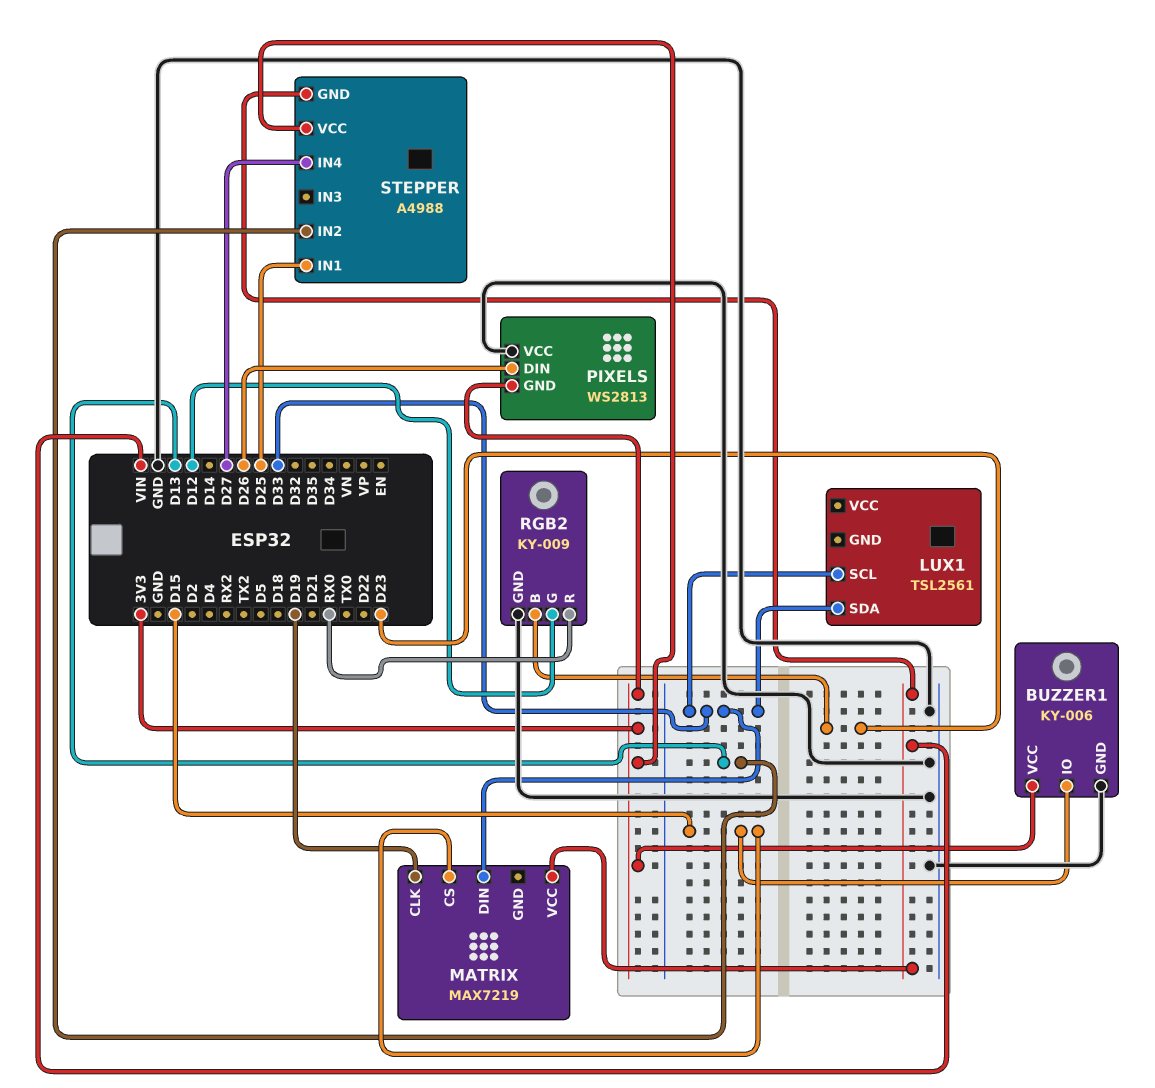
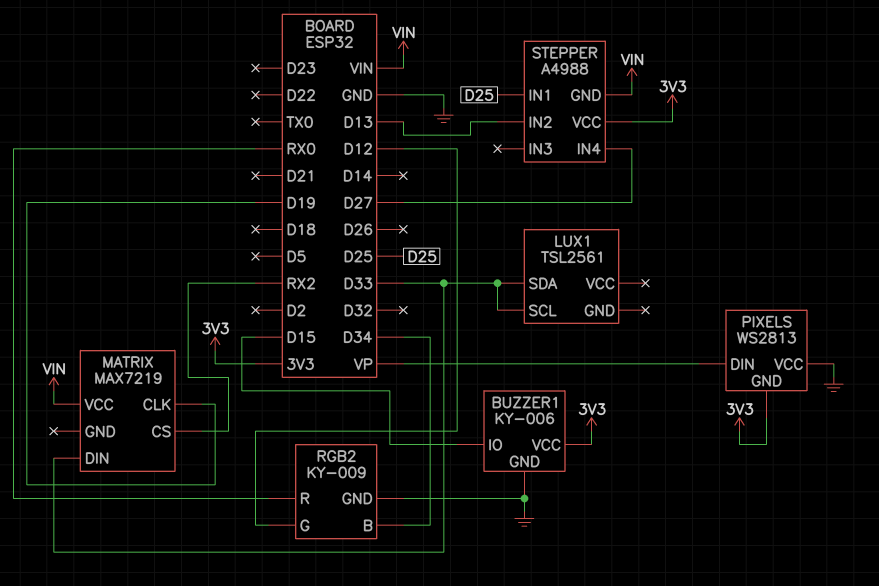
MATRIX pin CS: D15 -> RX2
PIXELS pin DIN: D26 -> VP
RGB2 pin B: D23 -> D34

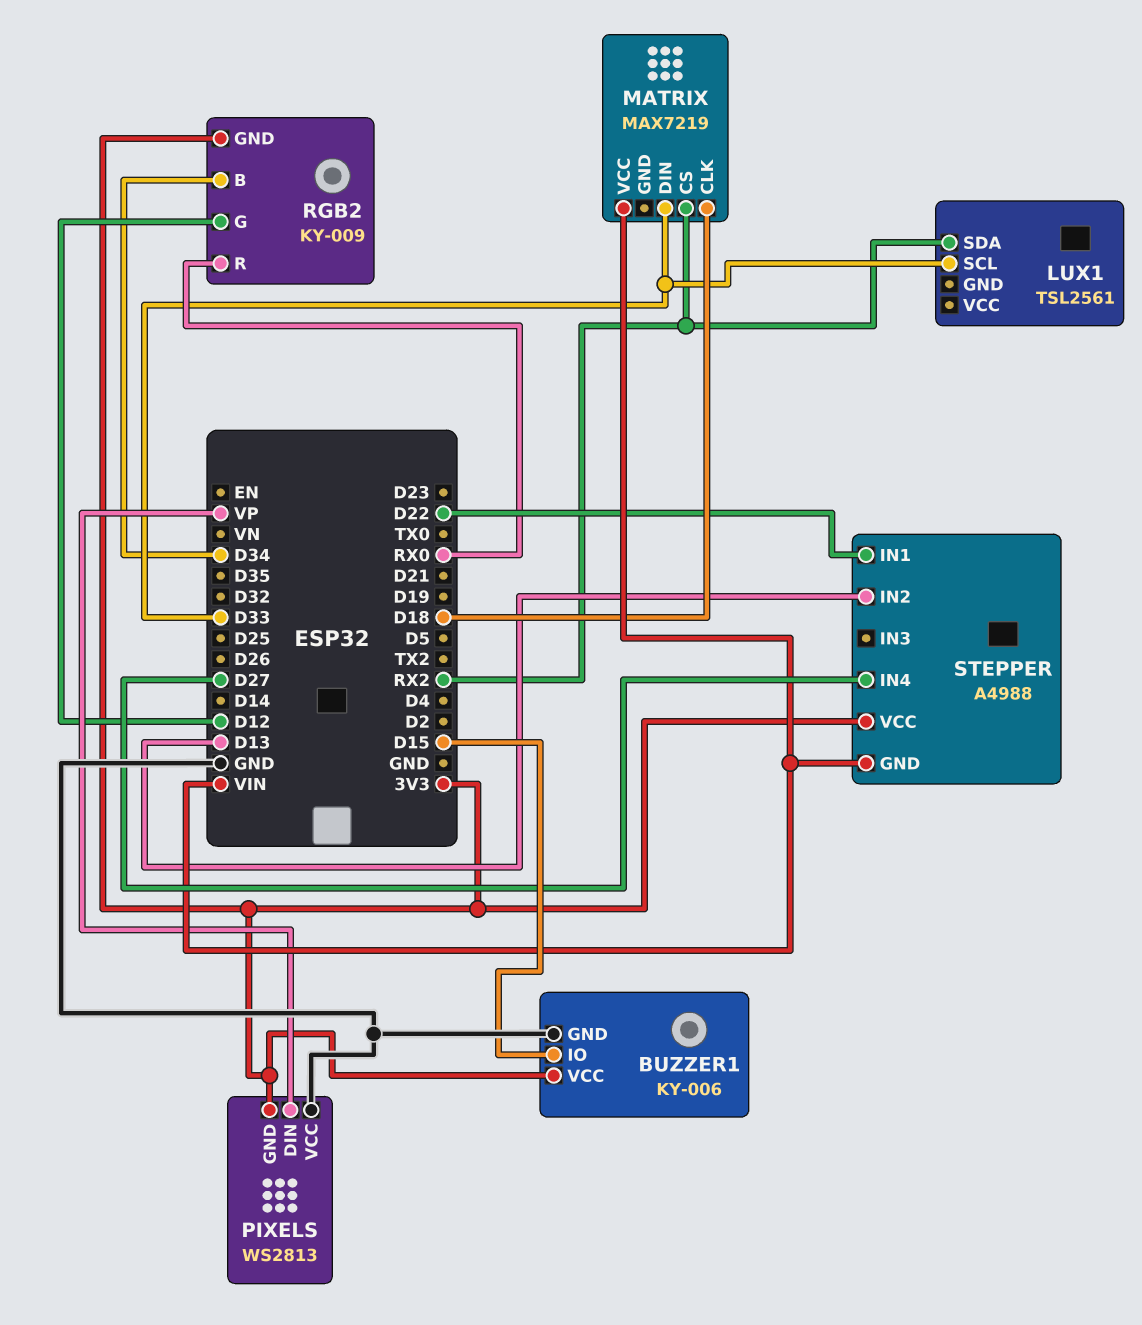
LUX1 pin SDA: D33 -> RX2
MATRIX pin CLK: D19 -> D18
RGB2 pin GND: GND -> 3V3
STEPPER pin IN1: D25 -> D22

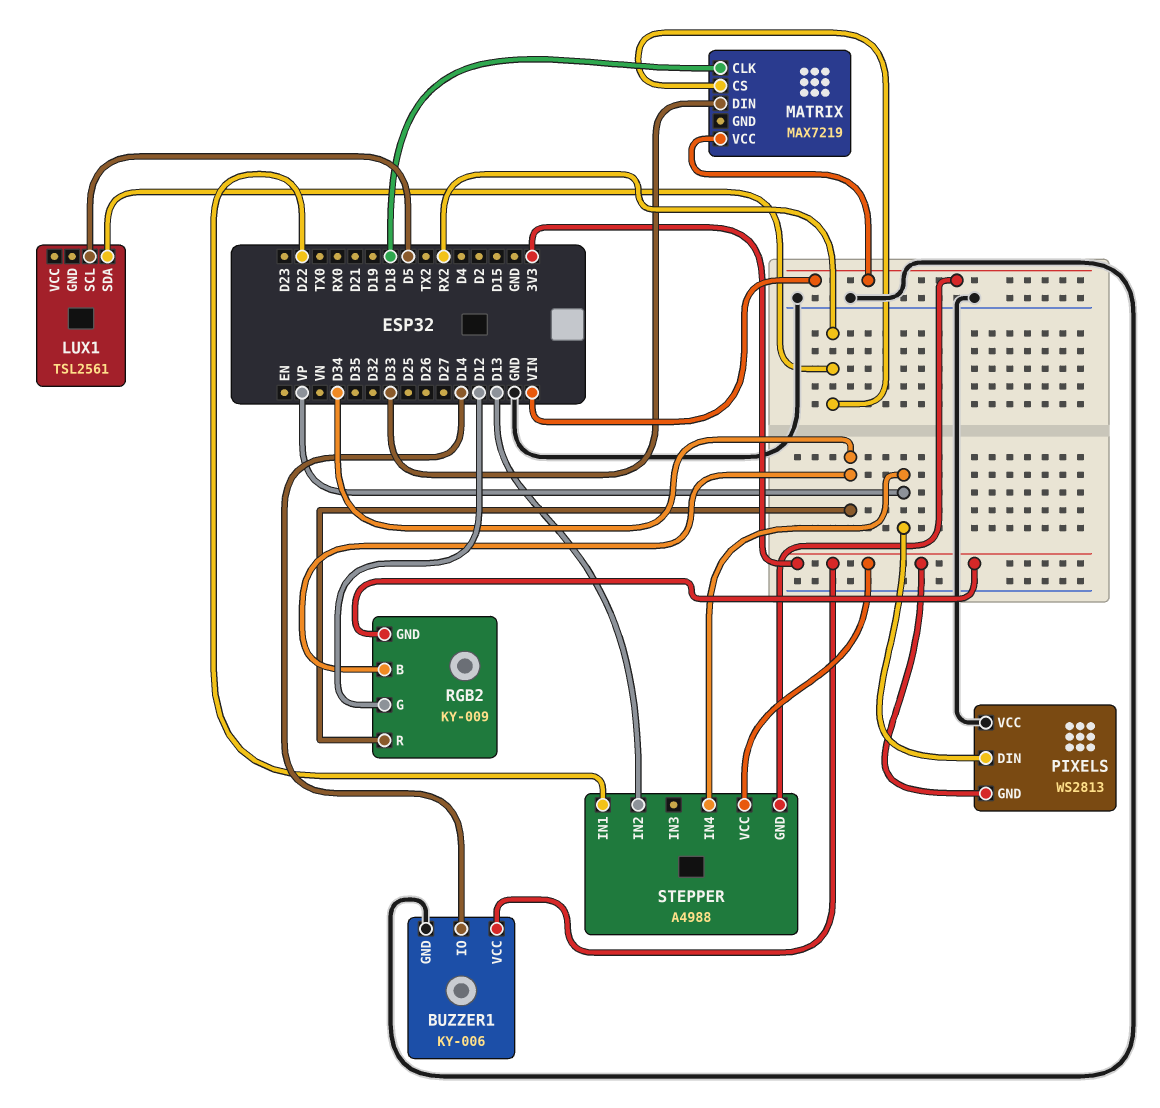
BUZZER1 pin IO: D15 -> D14
LUX1 pin SCL: D33 -> D5
RGB2 pin R: RX0 -> D34
STEPPER pin IN4: D27 -> VP

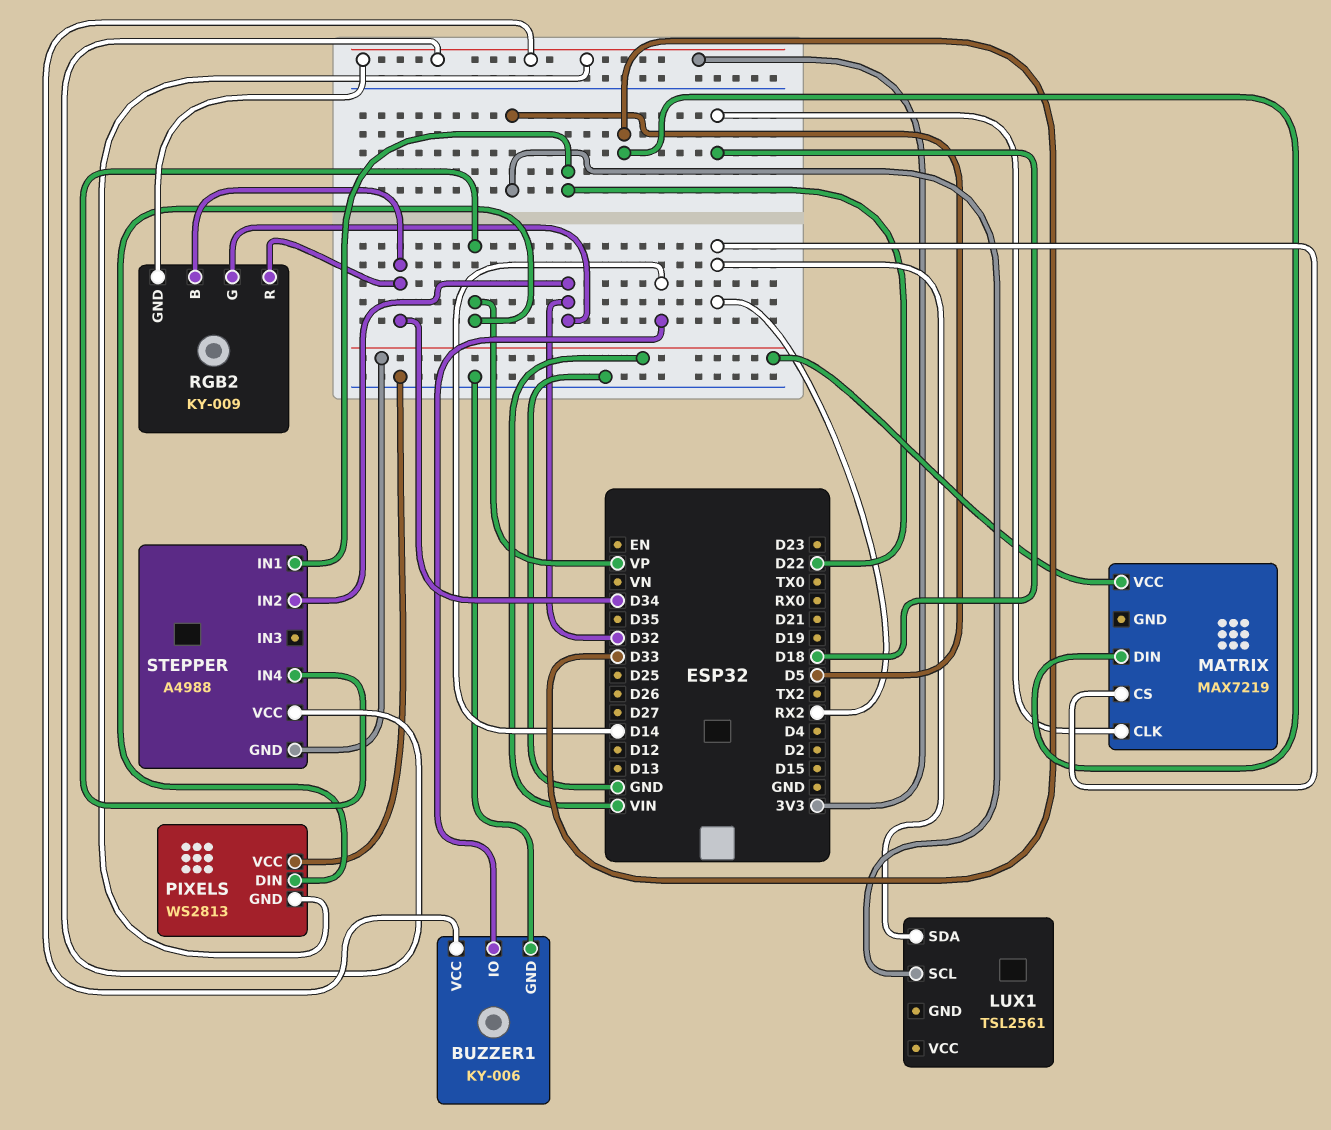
RGB2 pin G: D12 -> D32
STEPPER pin IN2: D13 -> D32

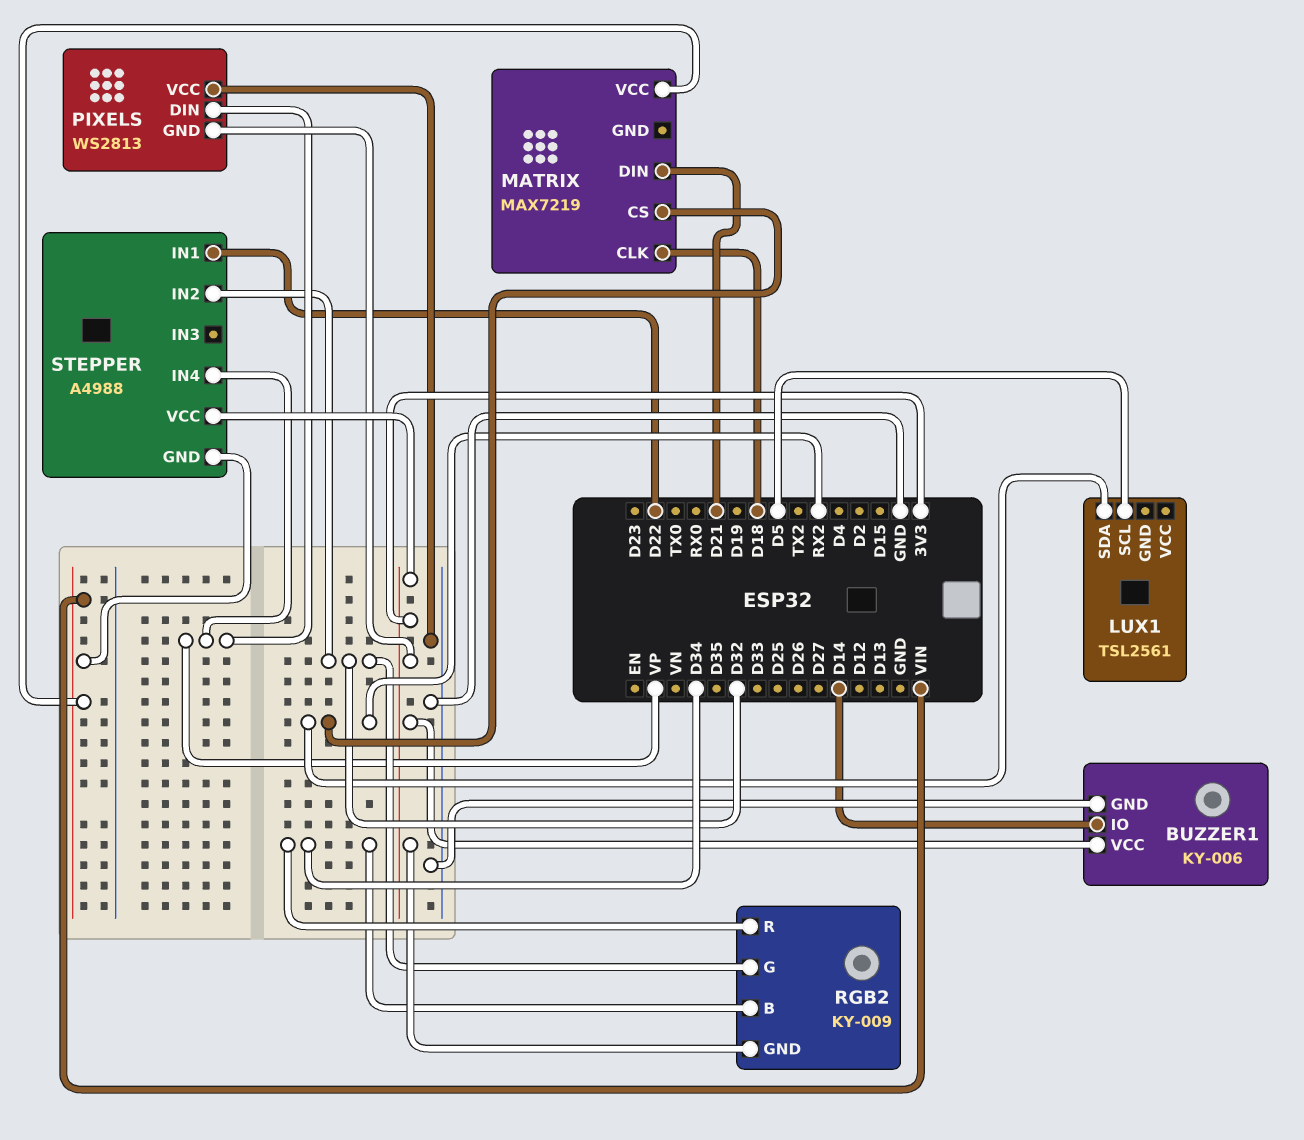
MATRIX pin DIN: D33 -> D21

